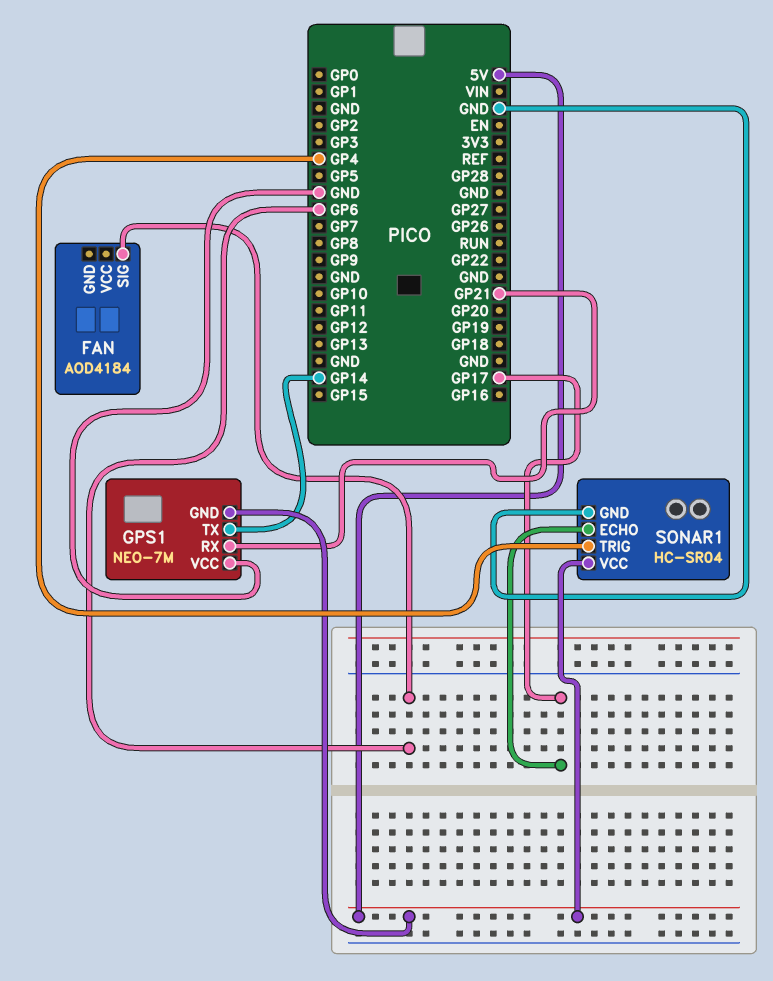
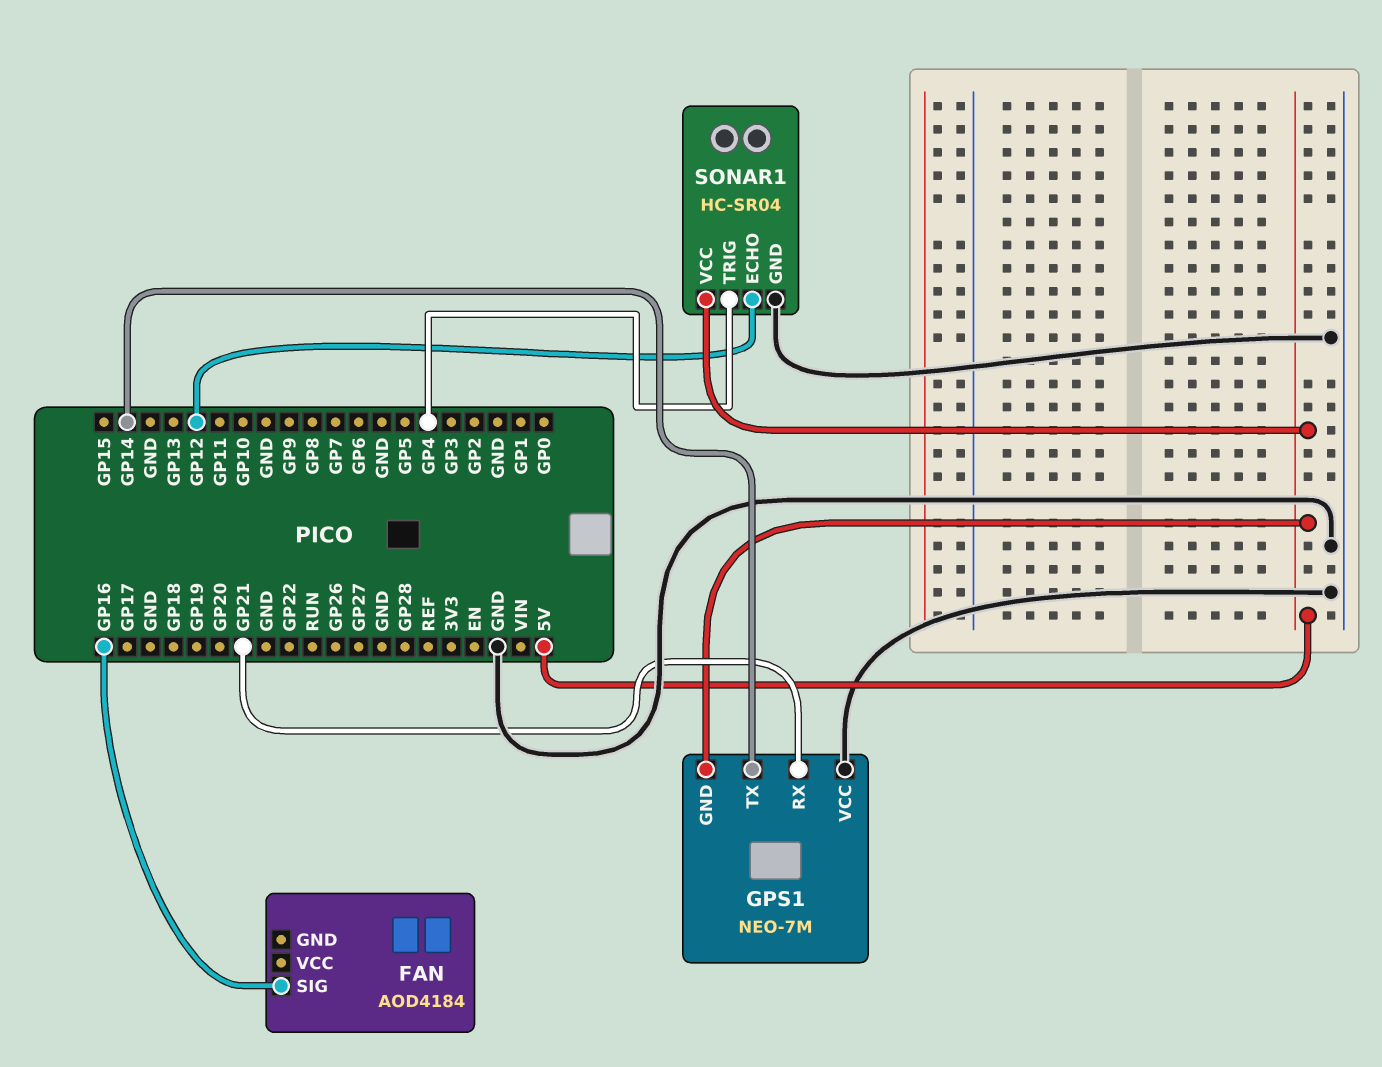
FAN pin SIG: GP6 -> GP16
SONAR1 pin ECHO: GP17 -> GP12

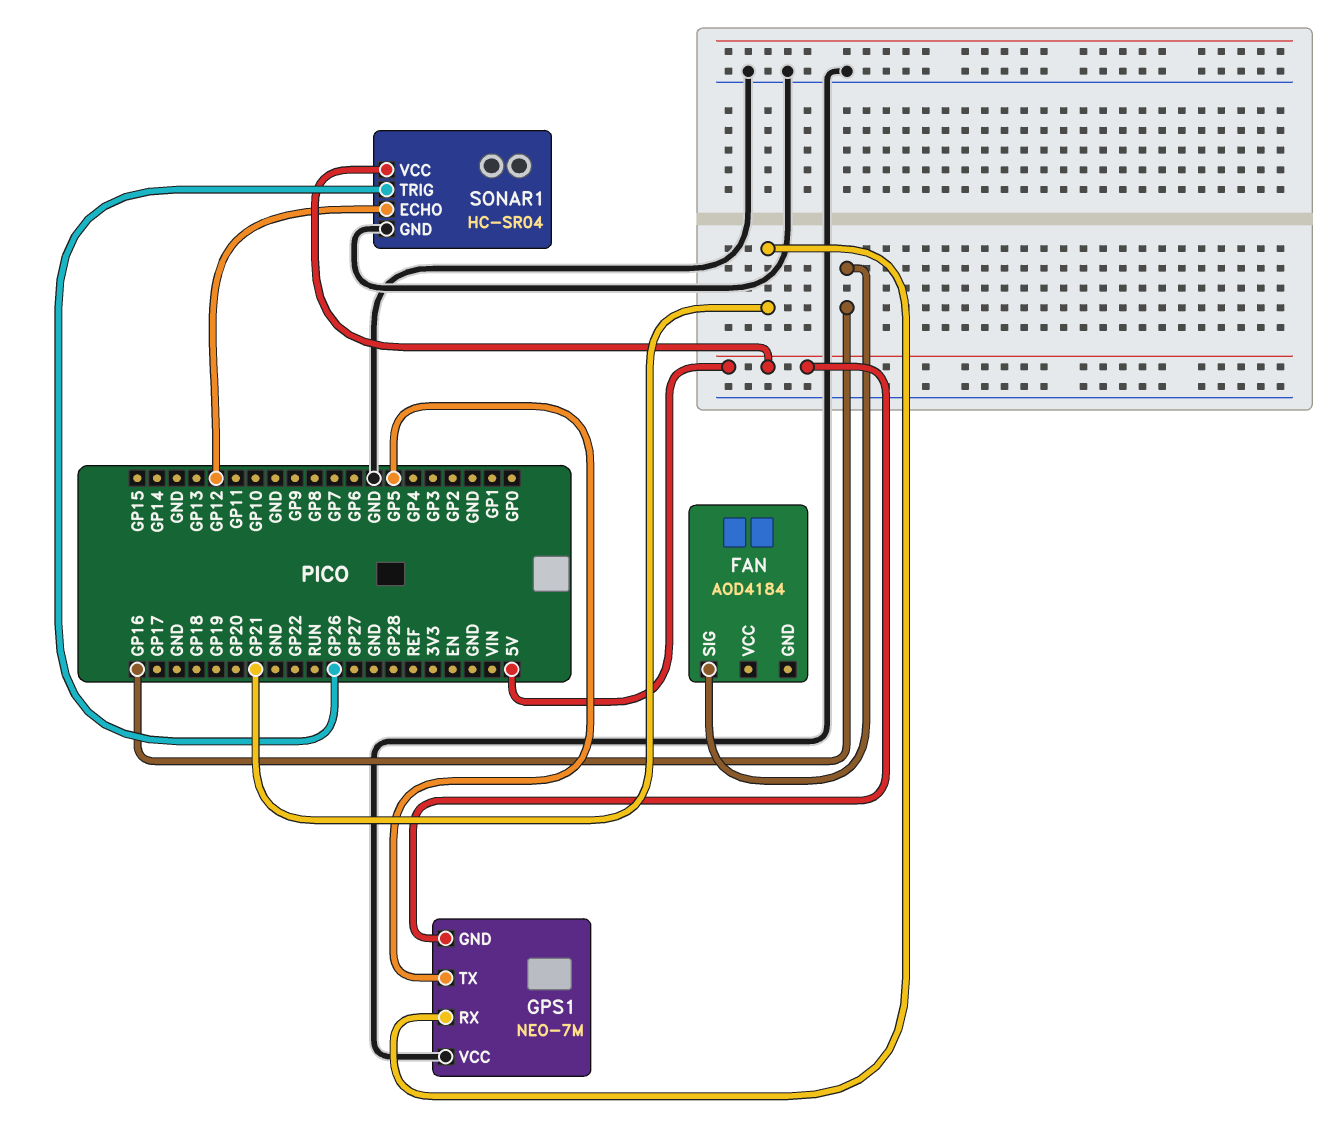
GPS1 pin TX: GP14 -> GP5
SONAR1 pin TRIG: GP4 -> GP26

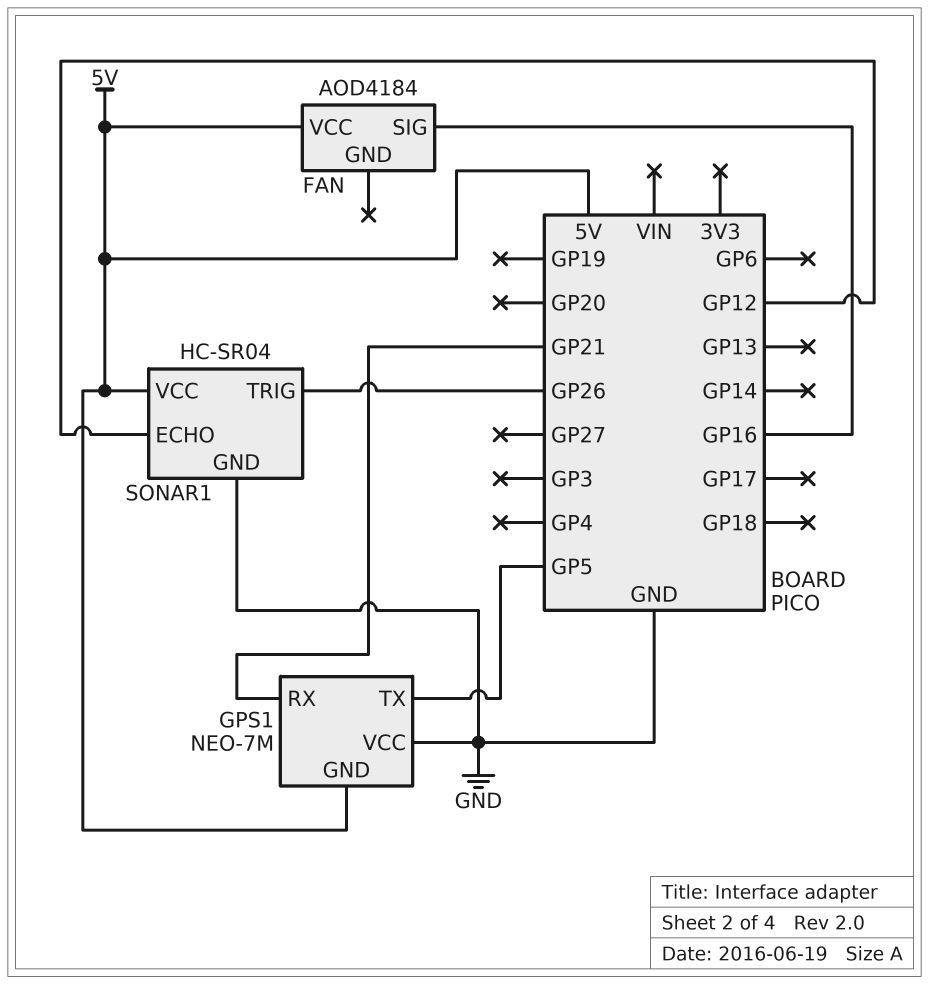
FAN pin VCC: none -> 5V

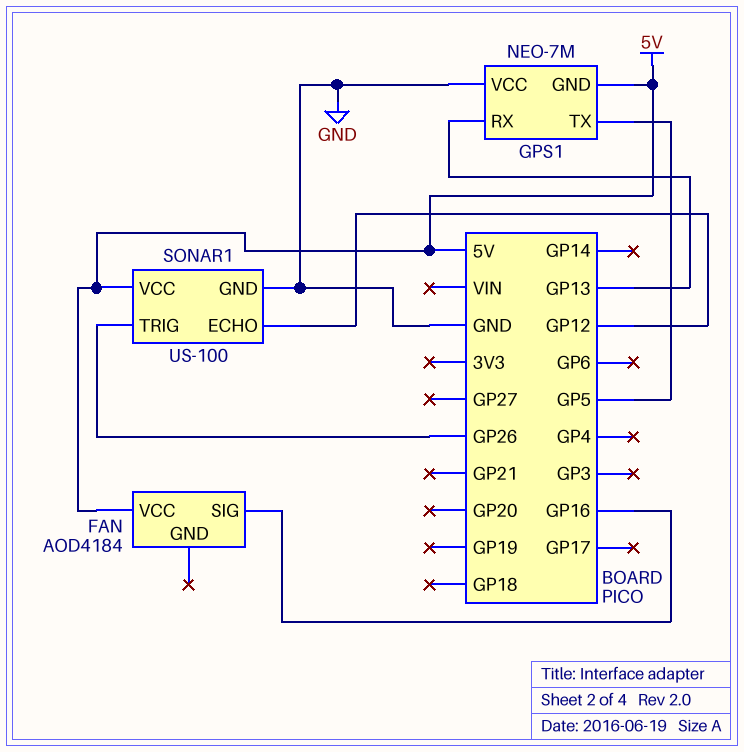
GPS1 pin RX: GP21 -> GP13
SONAR1: HC-SR04 -> US-100

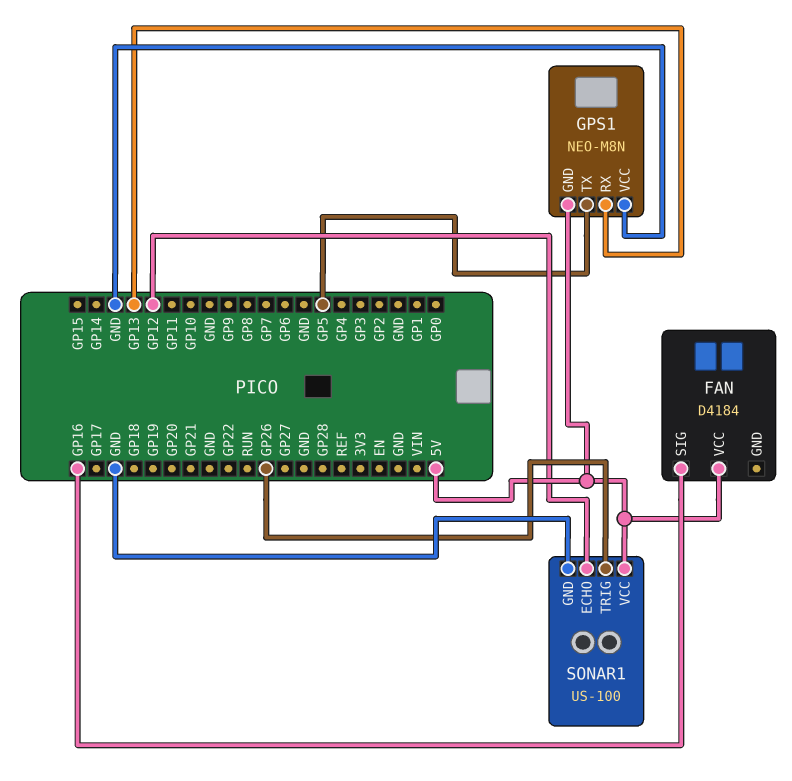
FAN: AOD4184 -> D4184
GPS1: NEO-7M -> NEO-M8N

